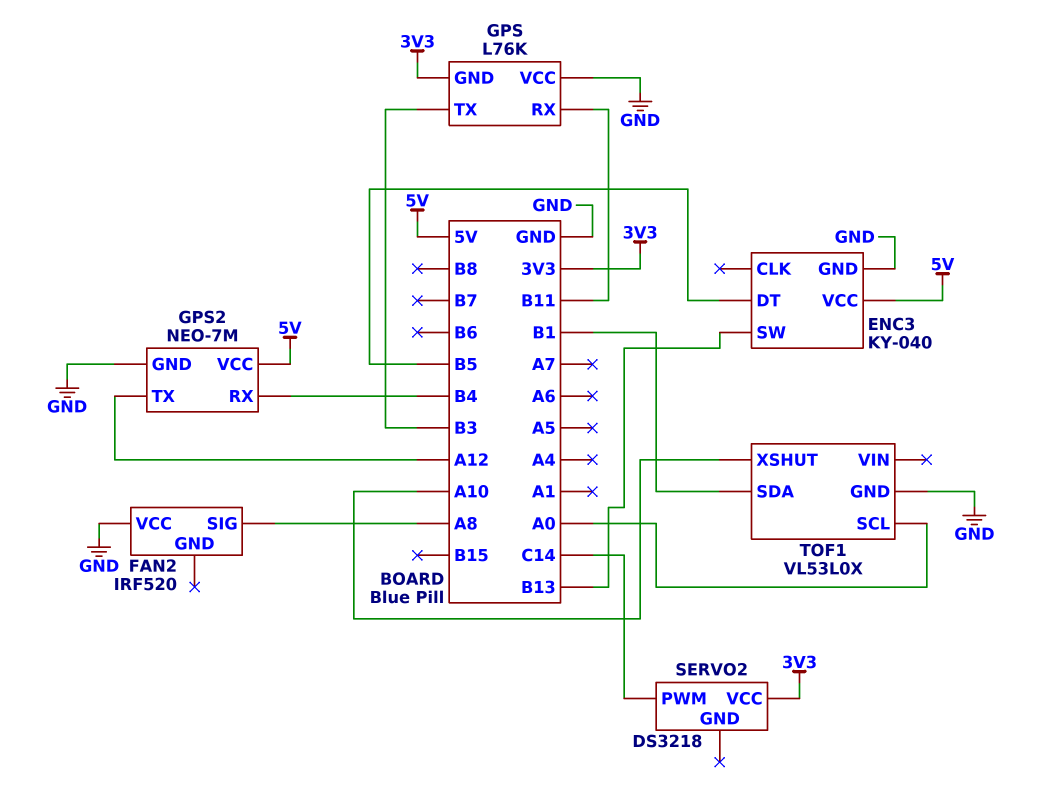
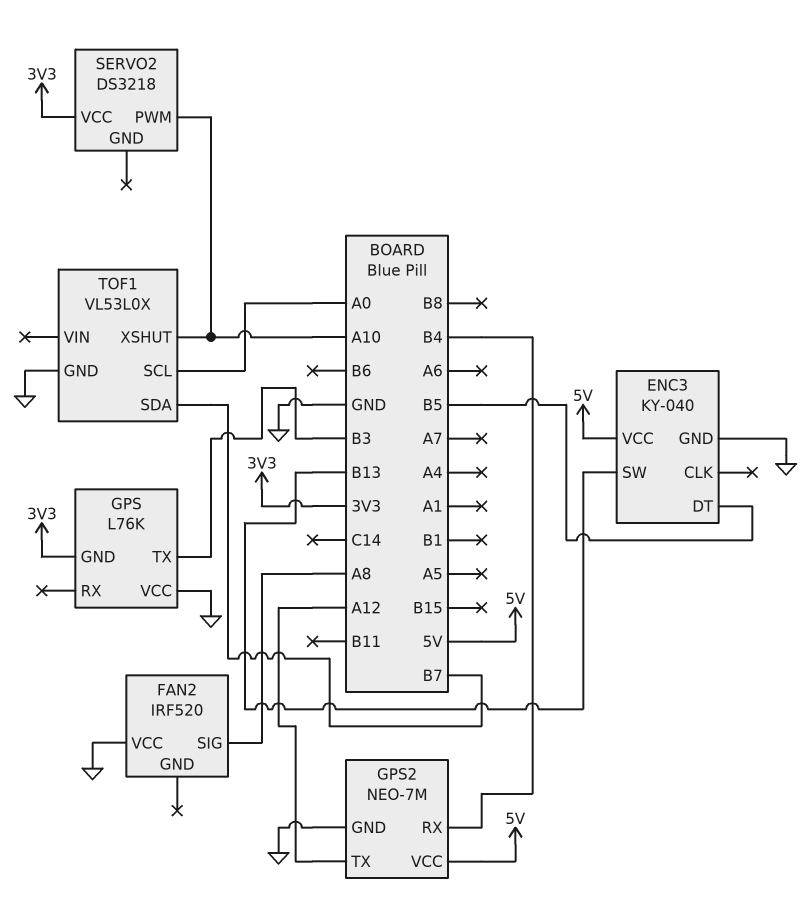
GPS pin RX: B11 -> none
SERVO2 pin PWM: C14 -> A10
TOF1 pin SDA: B1 -> B7

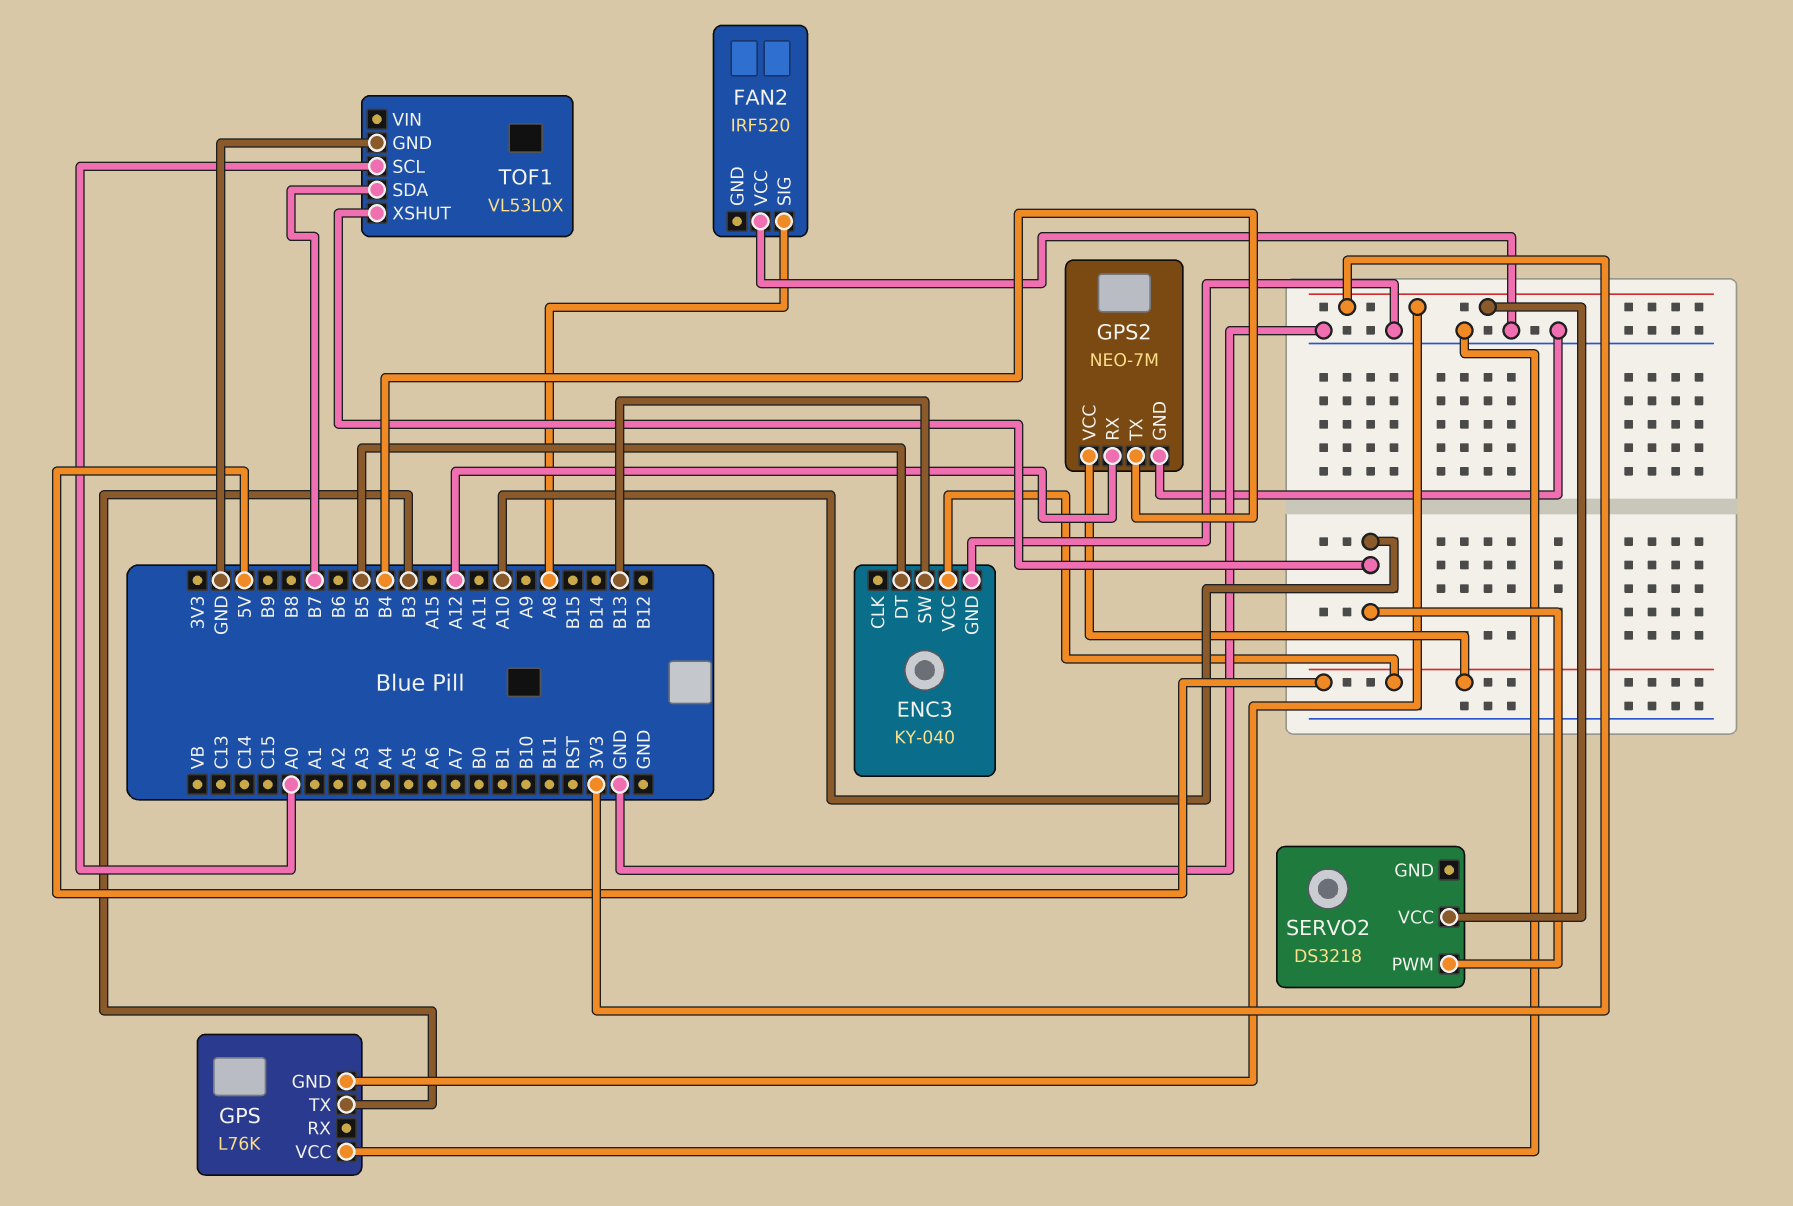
GPS2 pin RX: B4 -> A12
GPS2 pin TX: A12 -> B4

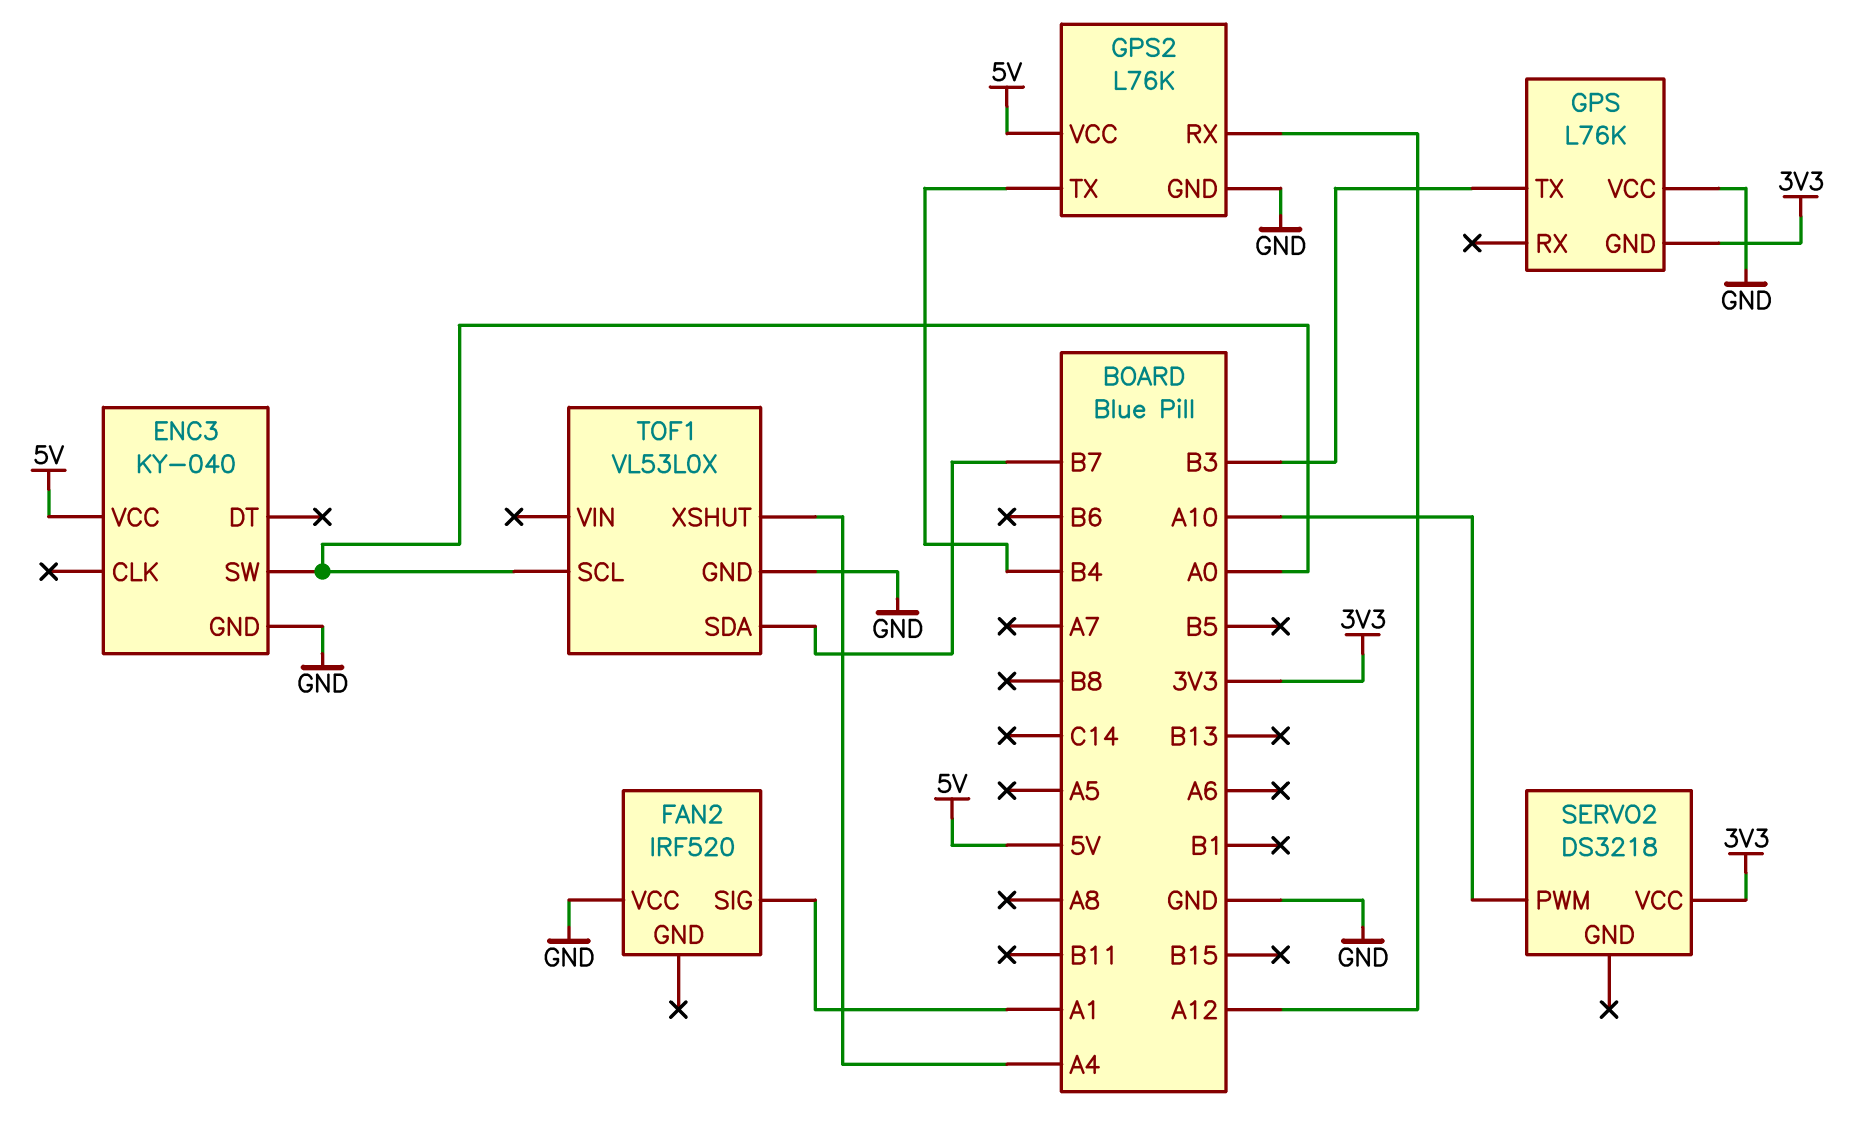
ENC3 pin DT: B5 -> none
ENC3 pin SW: B13 -> A0
FAN2 pin SIG: A8 -> A1
GPS2: NEO-7M -> L76K
TOF1 pin XSHUT: A10 -> A4

